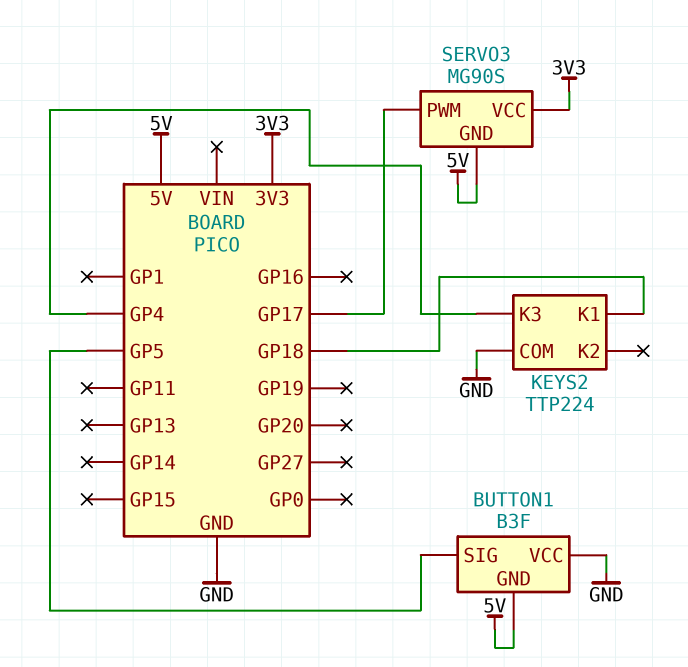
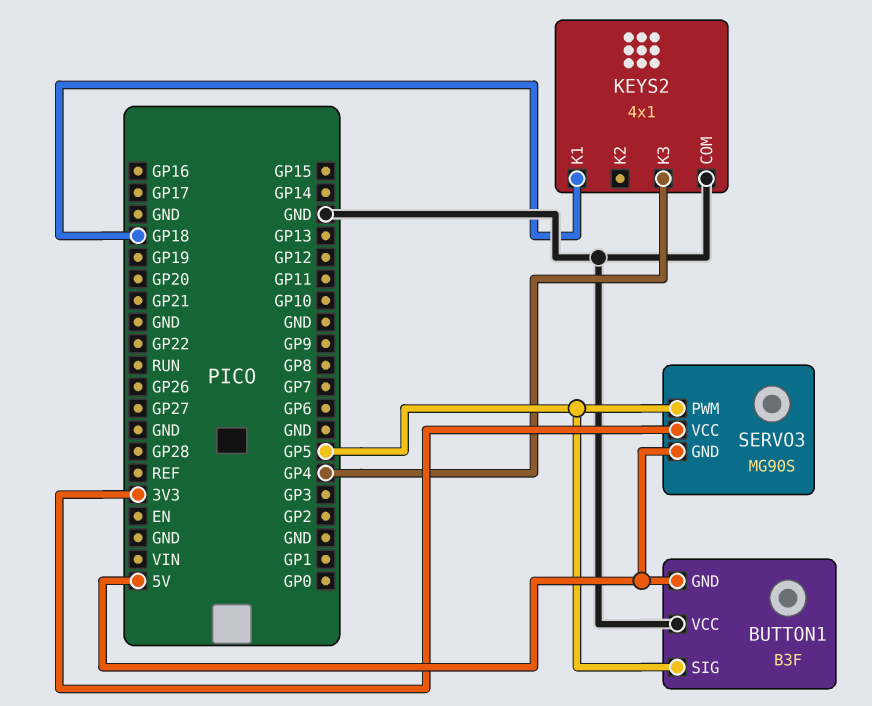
KEYS2: TTP224 -> 4x1
SERVO3 pin PWM: GP17 -> GP5

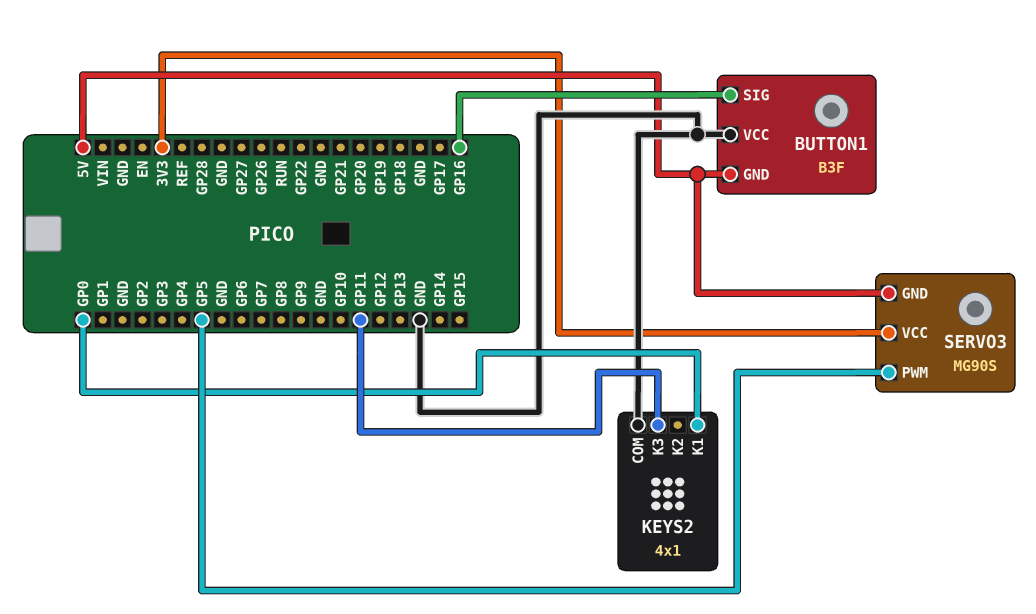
BUTTON1 pin SIG: GP5 -> GP16
KEYS2 pin K1: GP18 -> GP0
KEYS2 pin K3: GP4 -> GP11

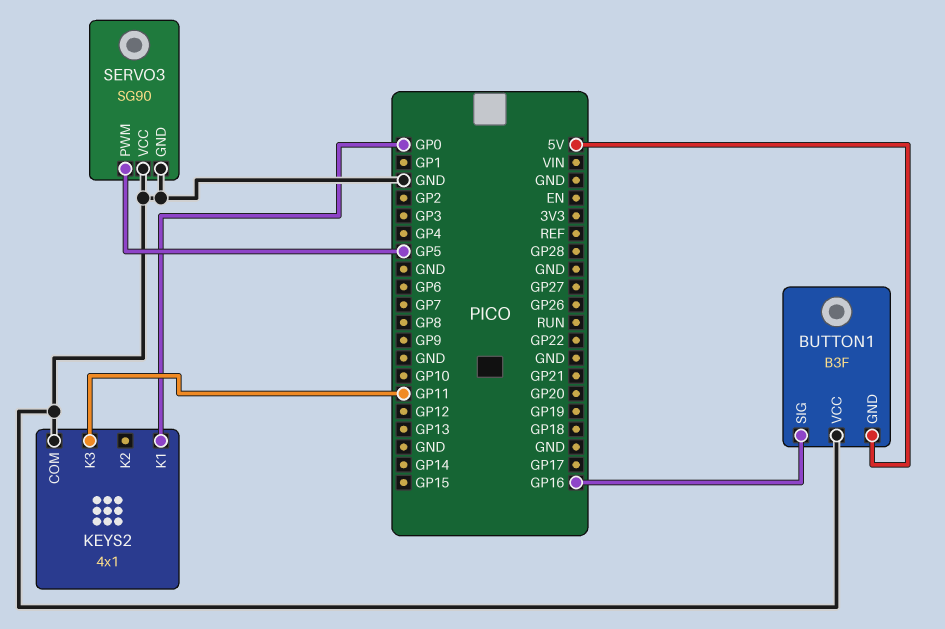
SERVO3: MG90S -> SG90
SERVO3 pin GND: 5V -> GND
SERVO3 pin VCC: 3V3 -> GND

